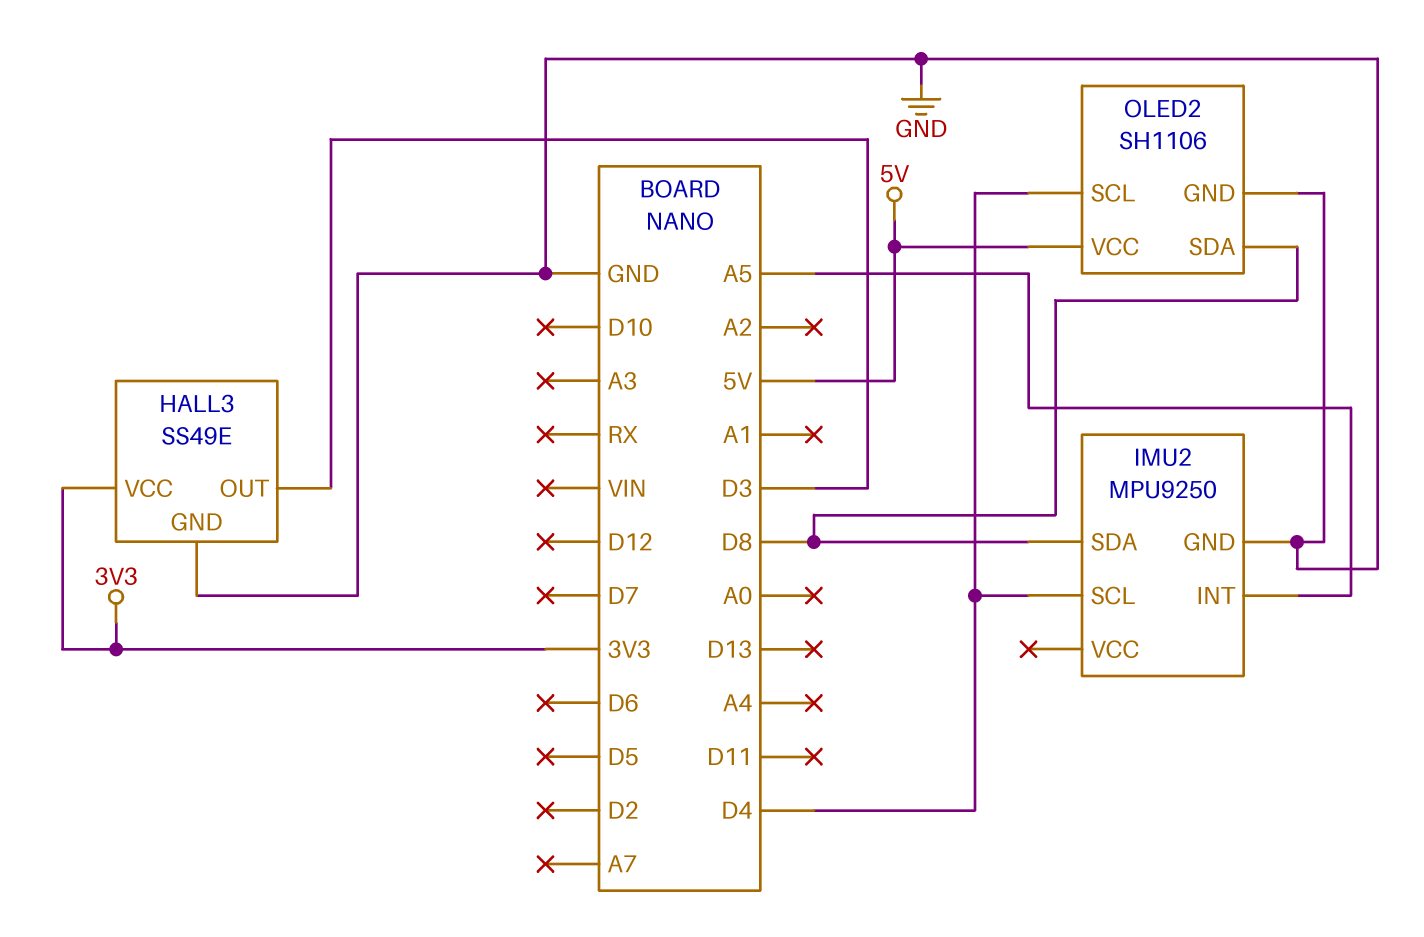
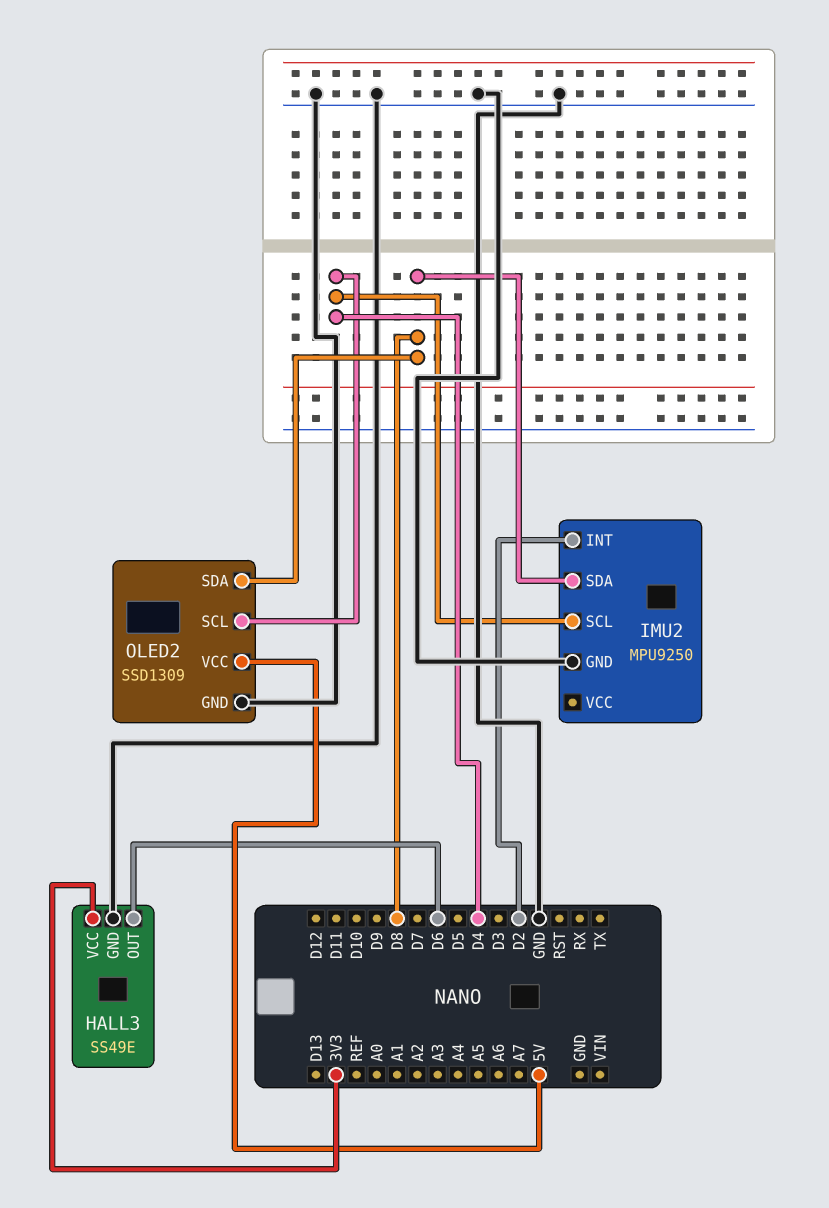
HALL3 pin OUT: D3 -> D6
IMU2 pin INT: A5 -> D2
OLED2: SH1106 -> SSD1309

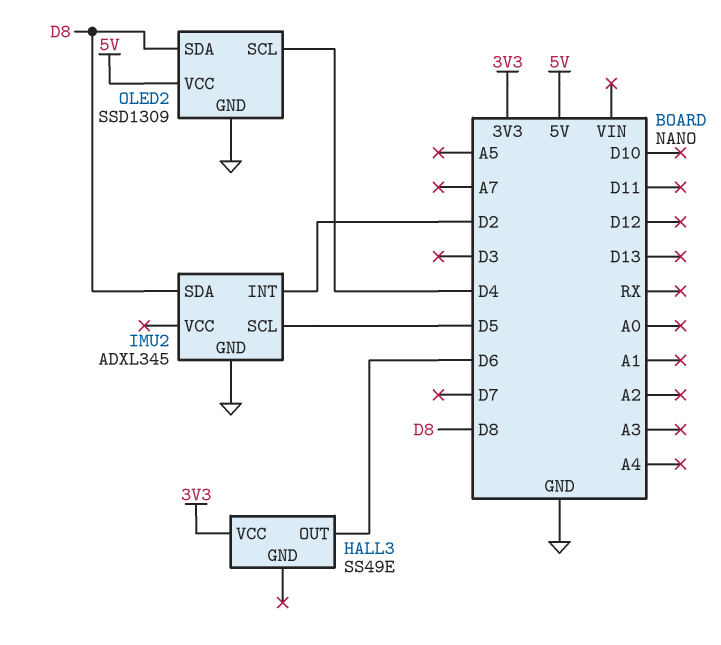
HALL3 pin GND: GND -> none
IMU2: MPU9250 -> ADXL345
IMU2 pin SCL: D4 -> D5

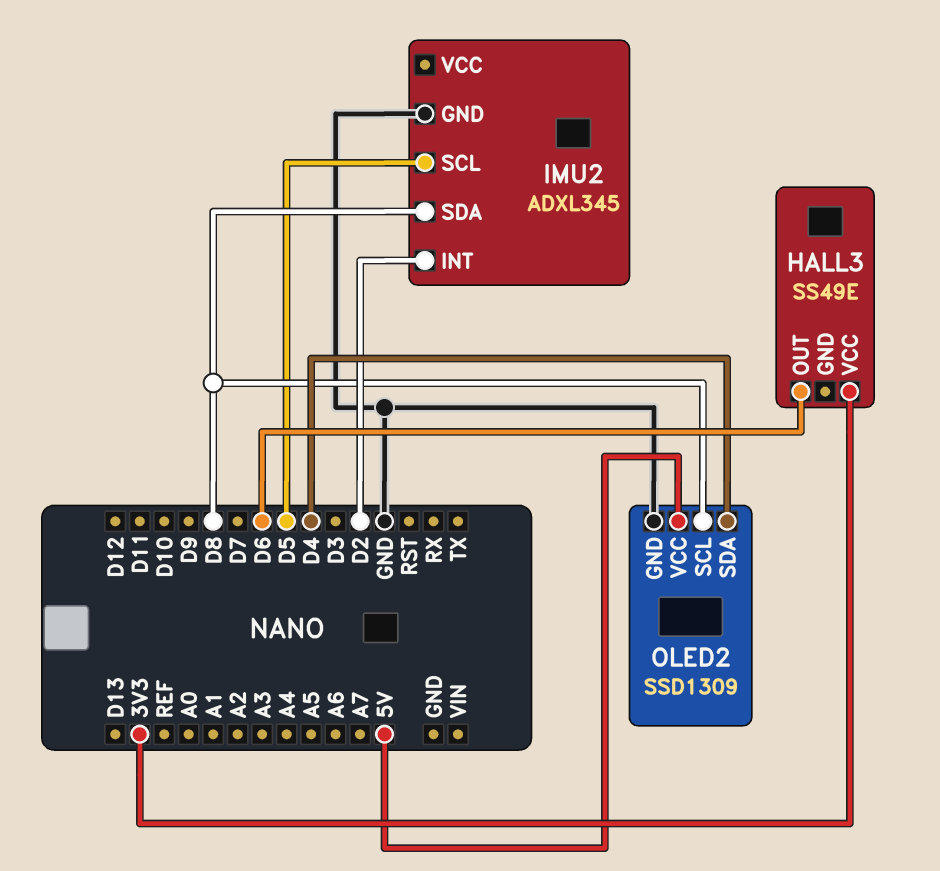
OLED2 pin SCL: D4 -> D8
OLED2 pin SDA: D8 -> D4

